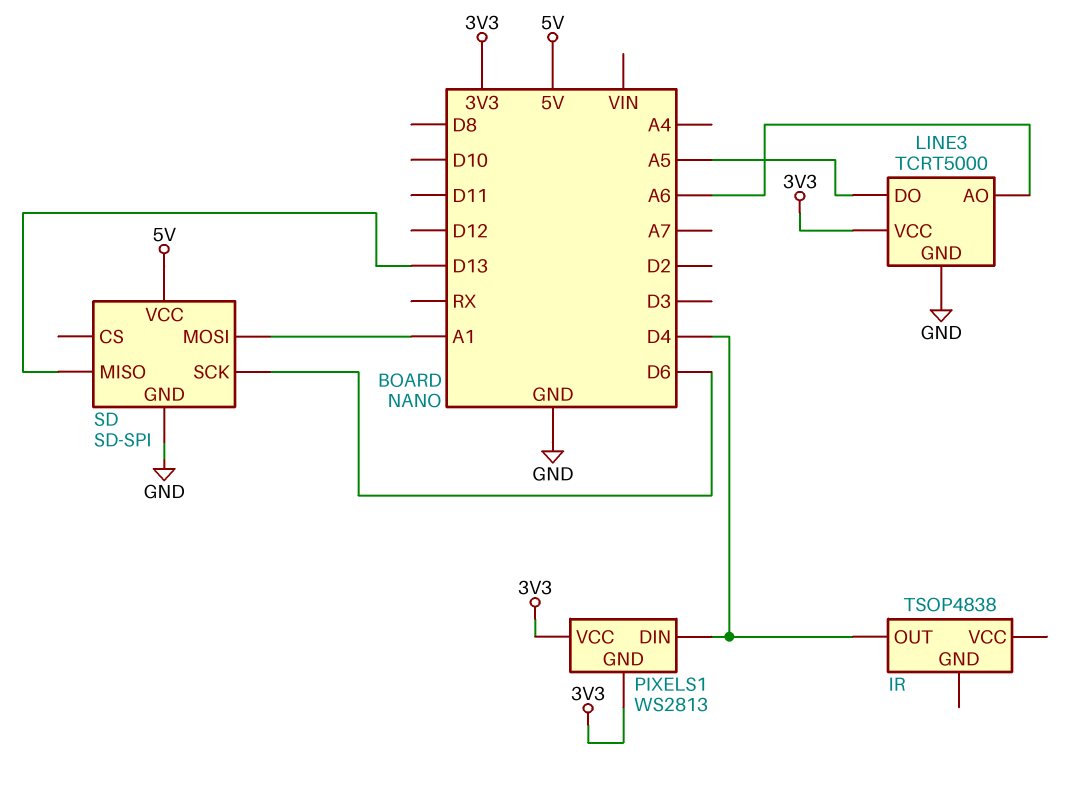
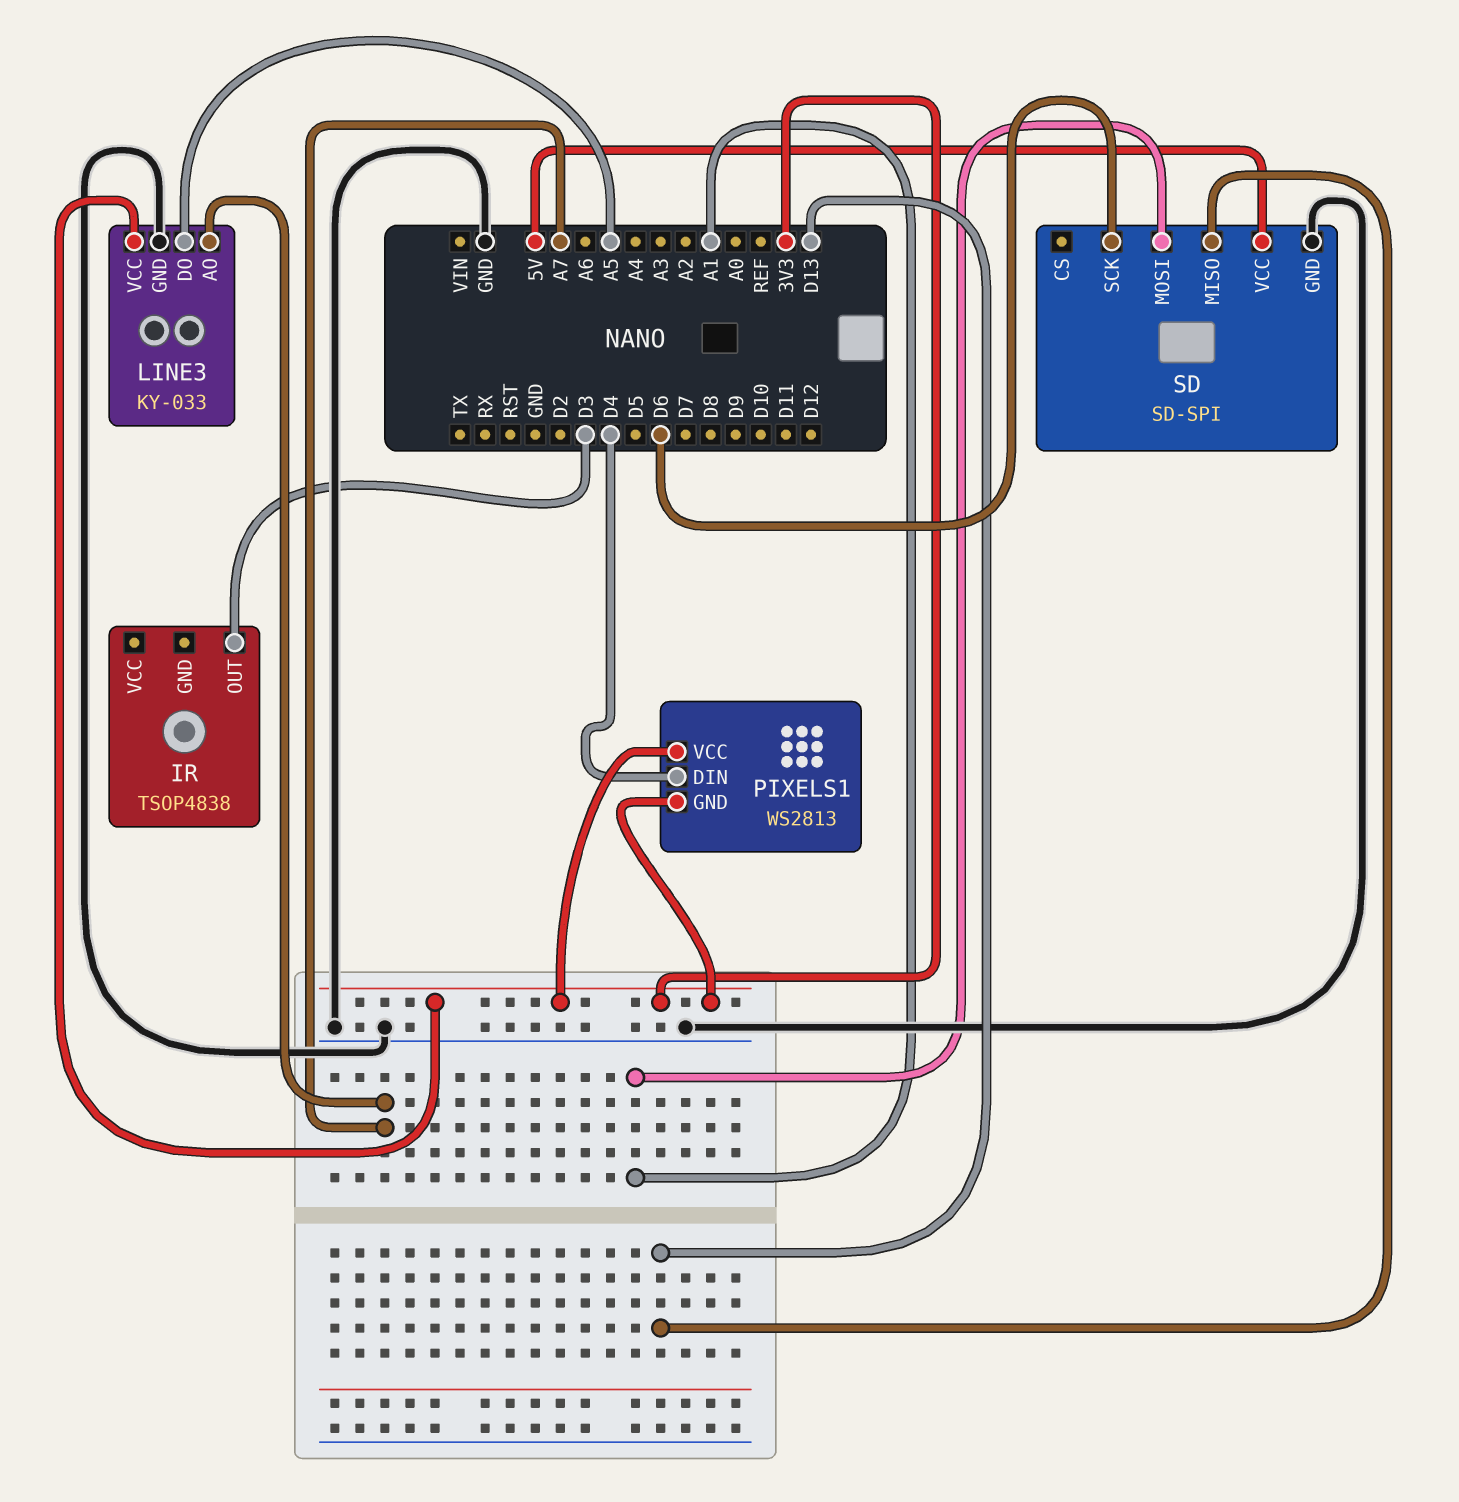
IR pin OUT: D4 -> D3
LINE3: TCRT5000 -> KY-033
LINE3 pin AO: A6 -> A7

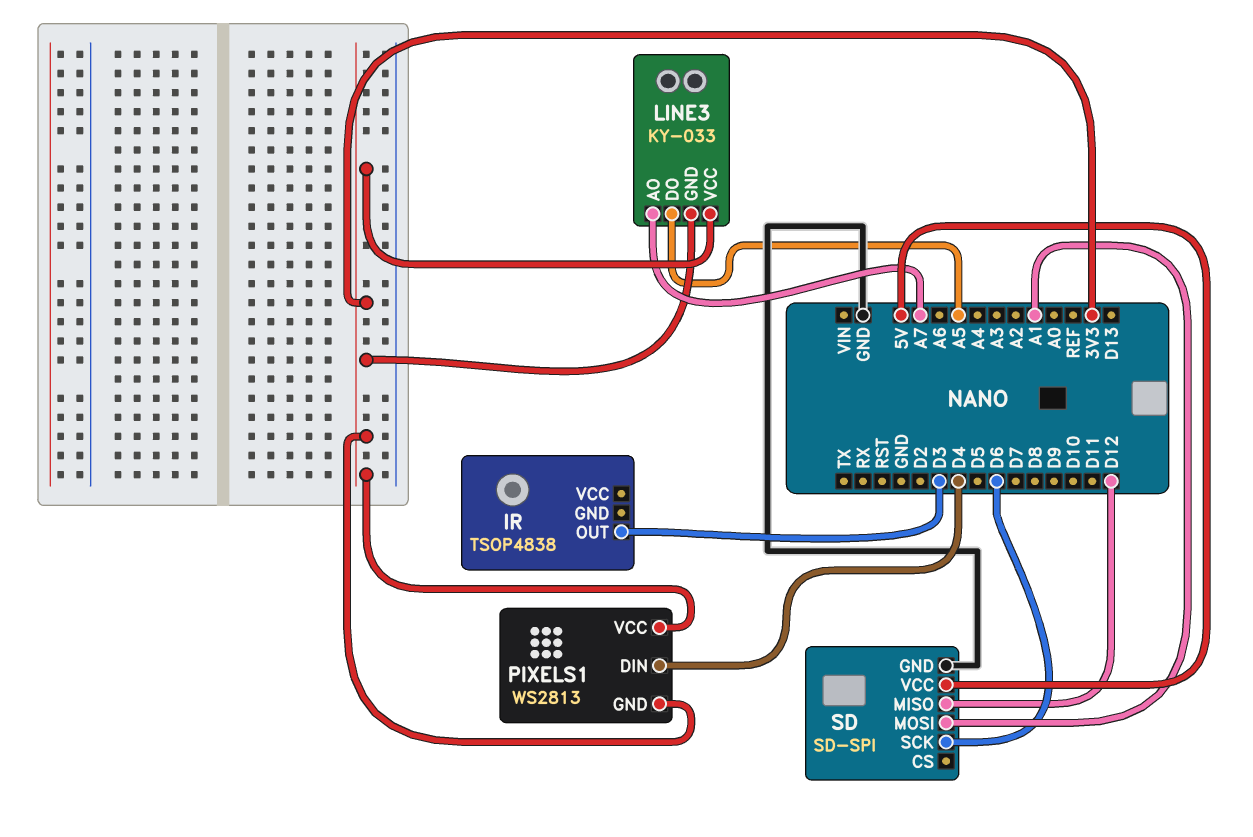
LINE3 pin GND: GND -> 3V3
SD pin MISO: D13 -> D12

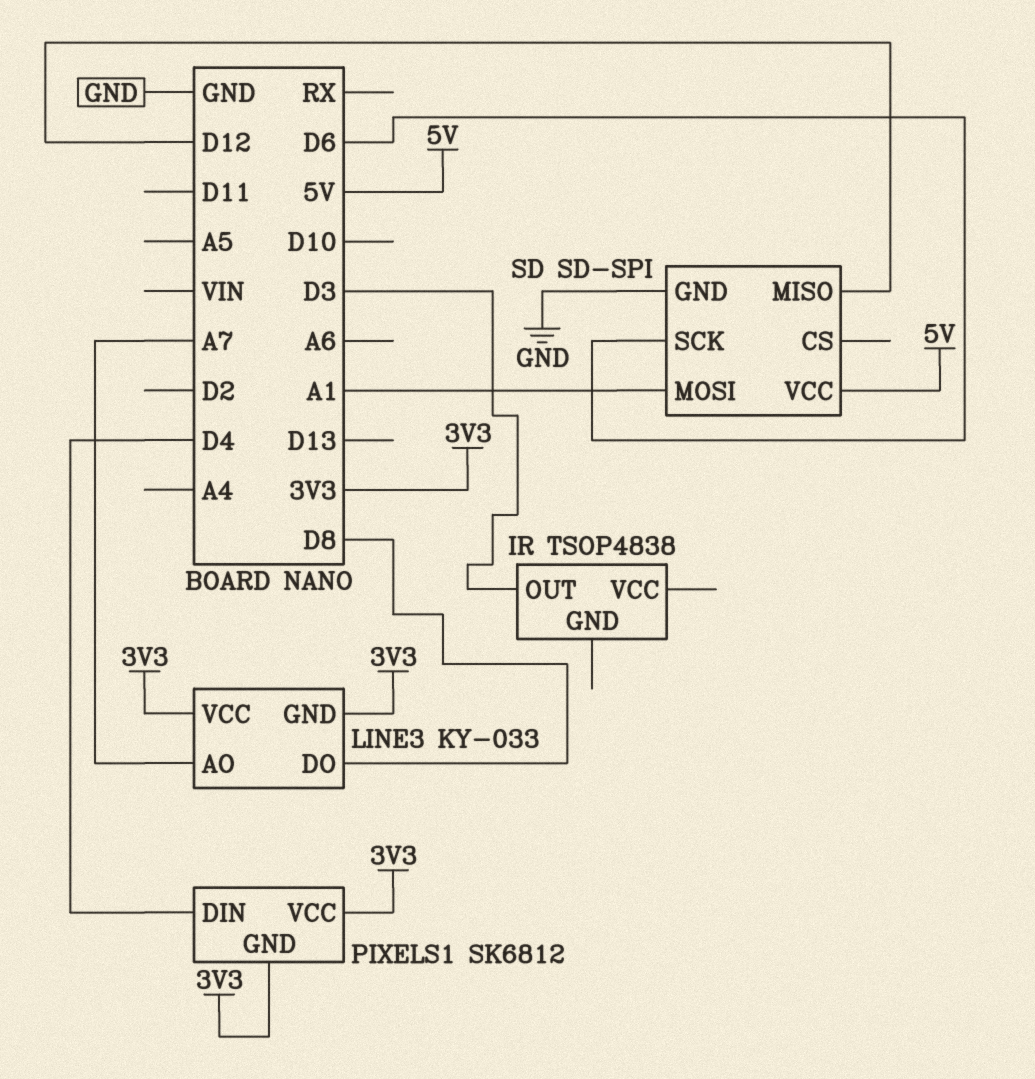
LINE3 pin DO: A5 -> D8
PIXELS1: WS2813 -> SK6812

